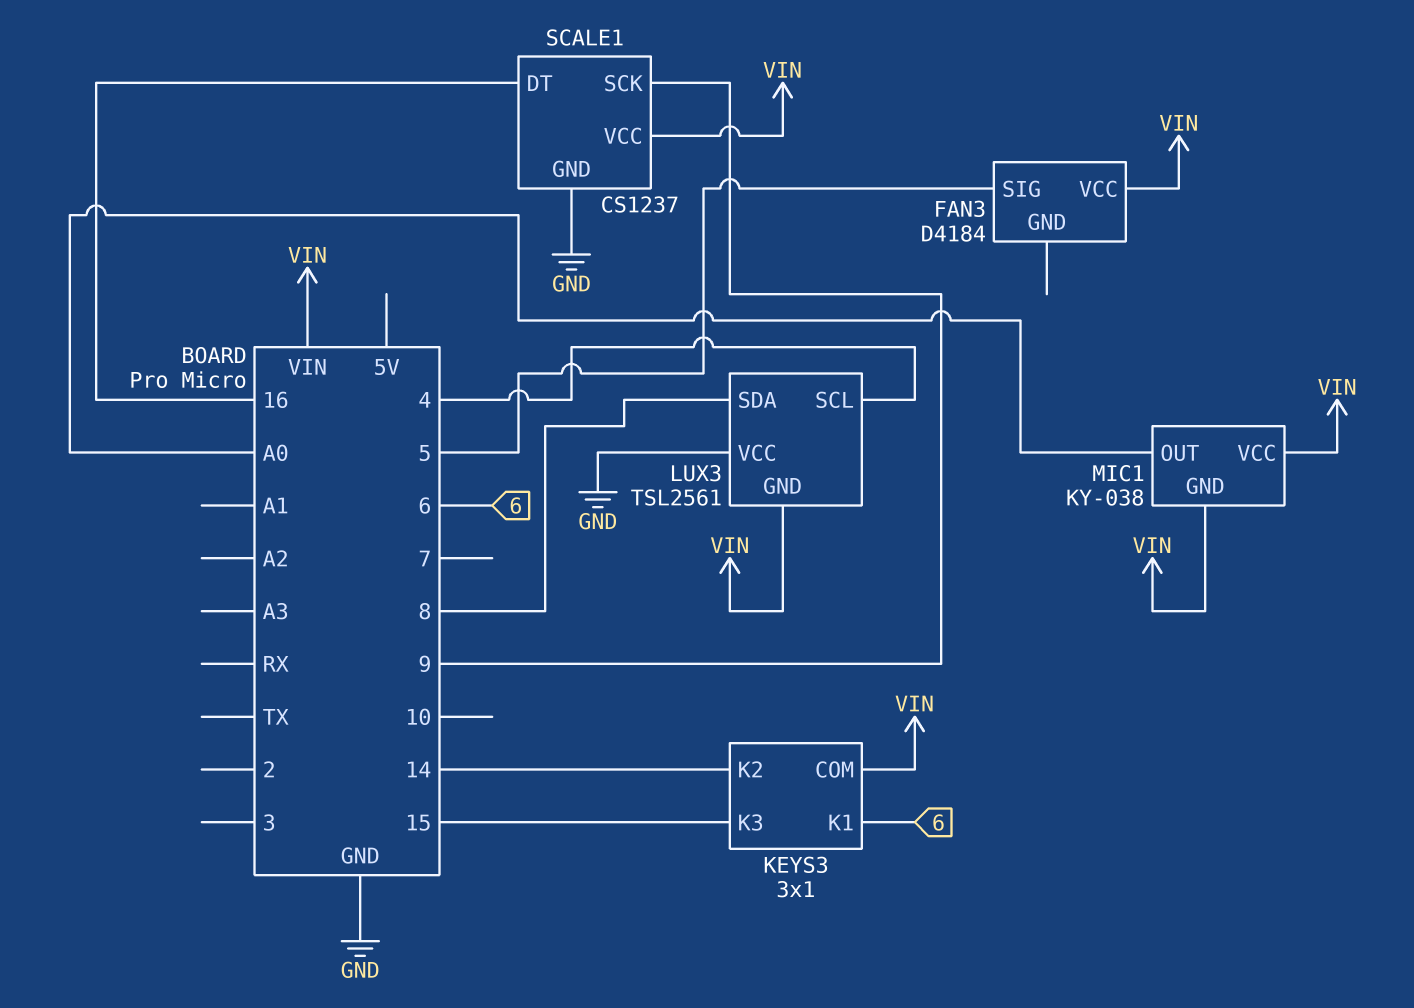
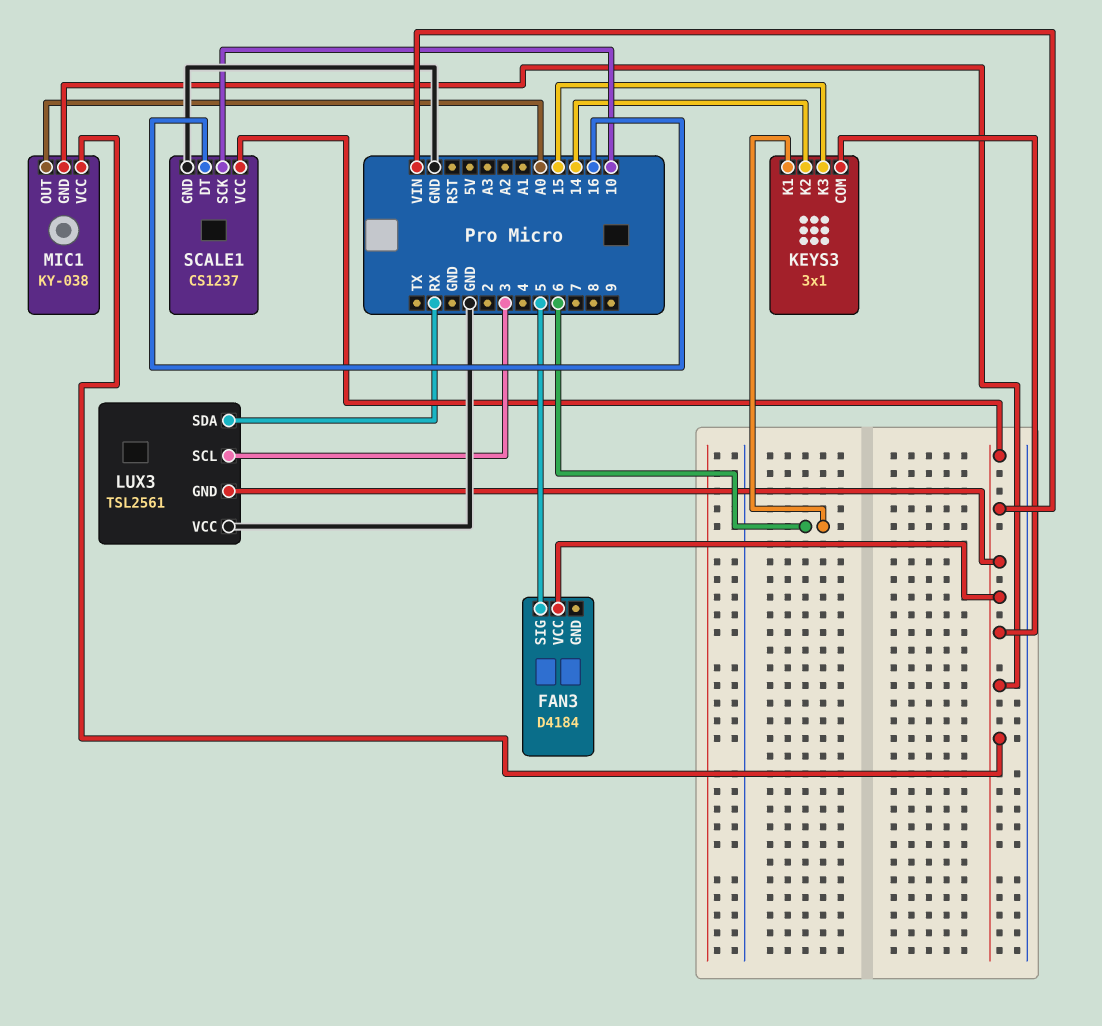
LUX3 pin SCL: 4 -> 3
LUX3 pin SDA: 8 -> RX
SCALE1 pin SCK: 9 -> 10

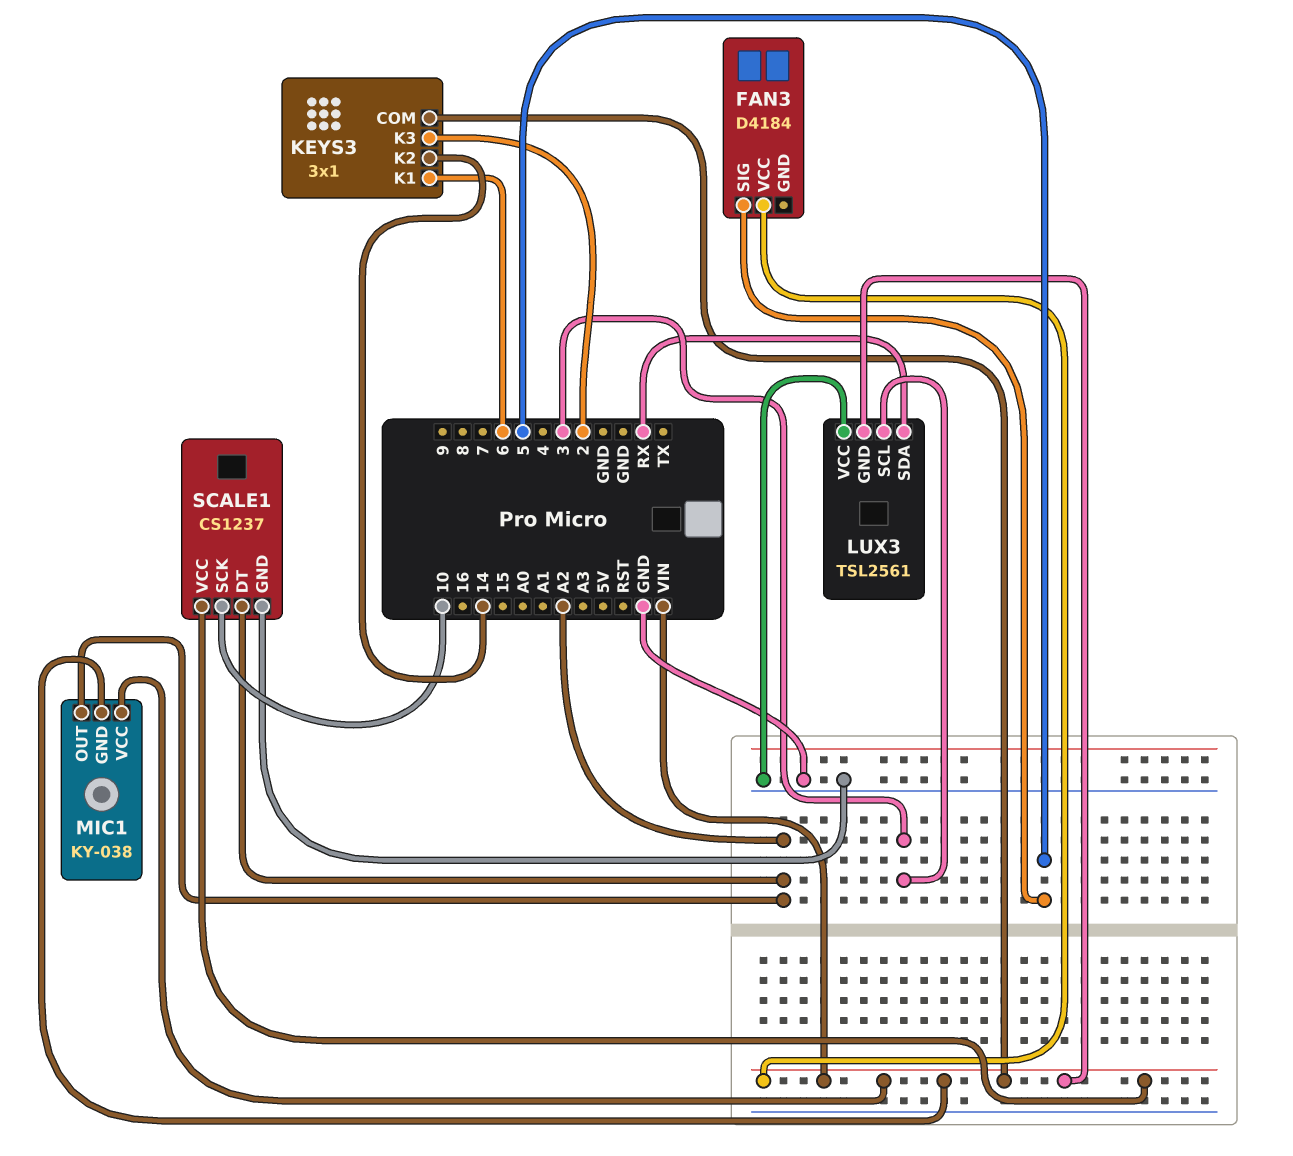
KEYS3 pin K3: 15 -> 2
MIC1 pin OUT: A0 -> A2
SCALE1 pin DT: 16 -> A2

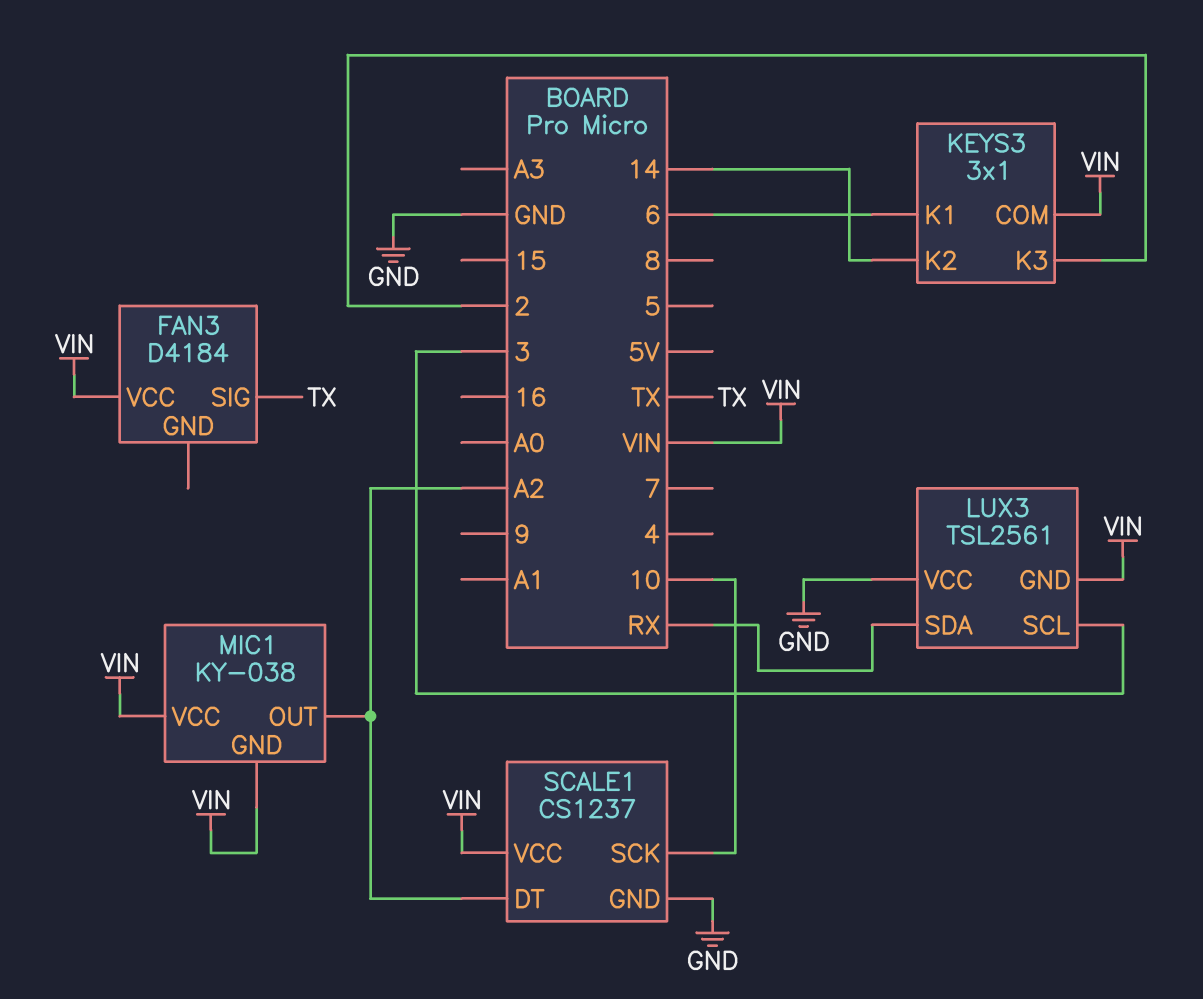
FAN3 pin SIG: 5 -> TX

